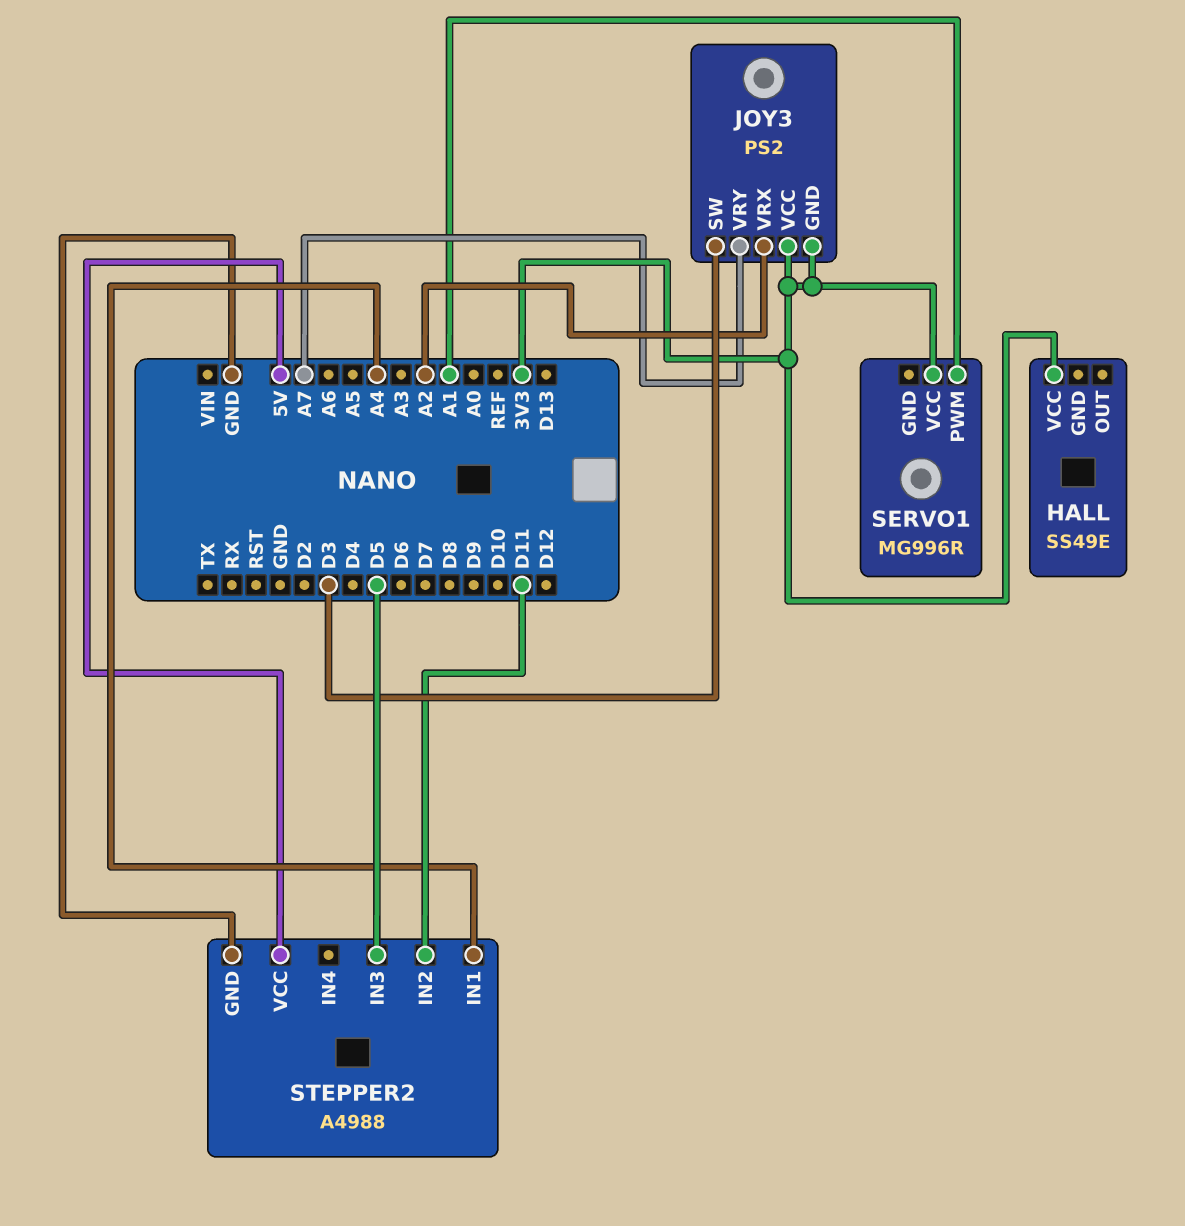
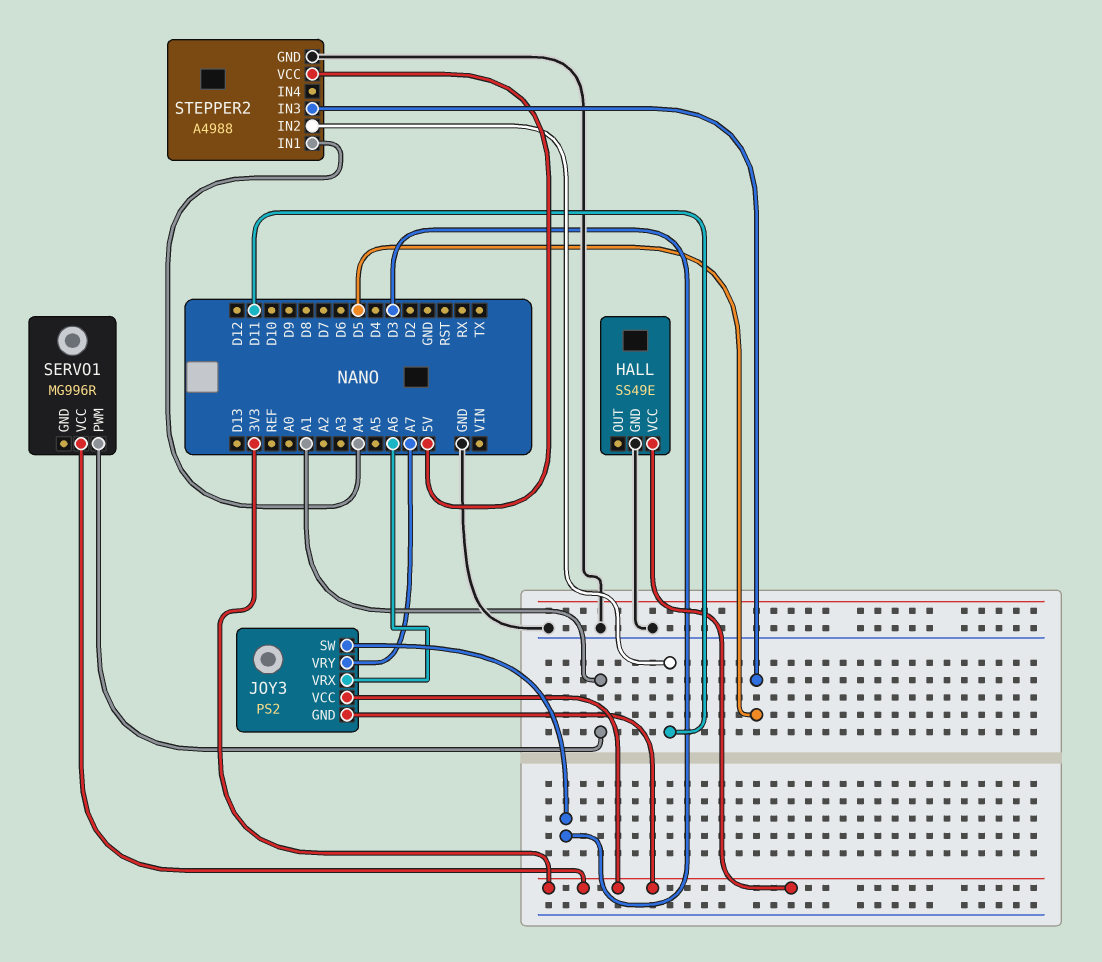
HALL pin GND: none -> GND
JOY3 pin VRX: A2 -> A6

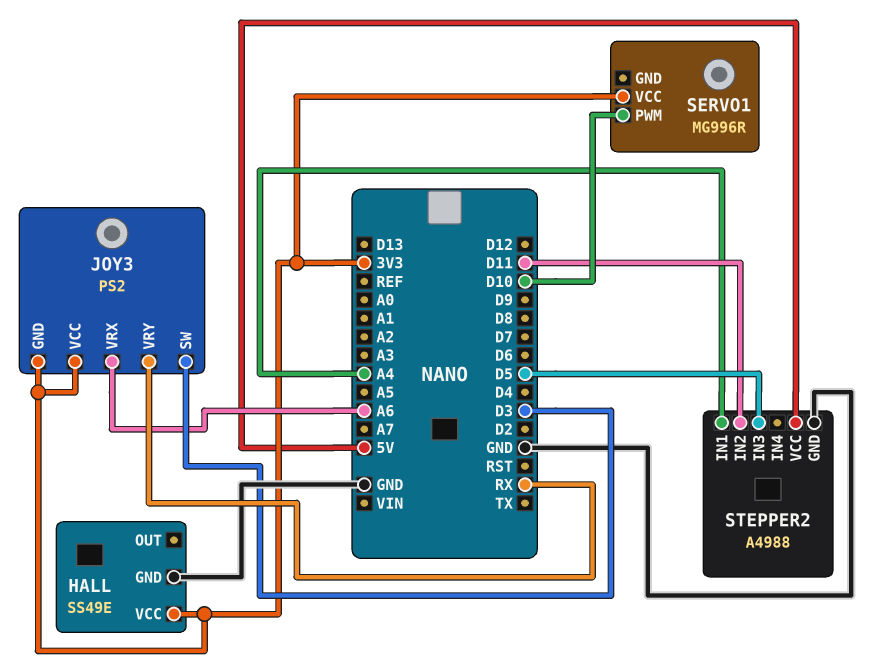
JOY3 pin VRY: A7 -> RX
SERVO1 pin PWM: A1 -> D10

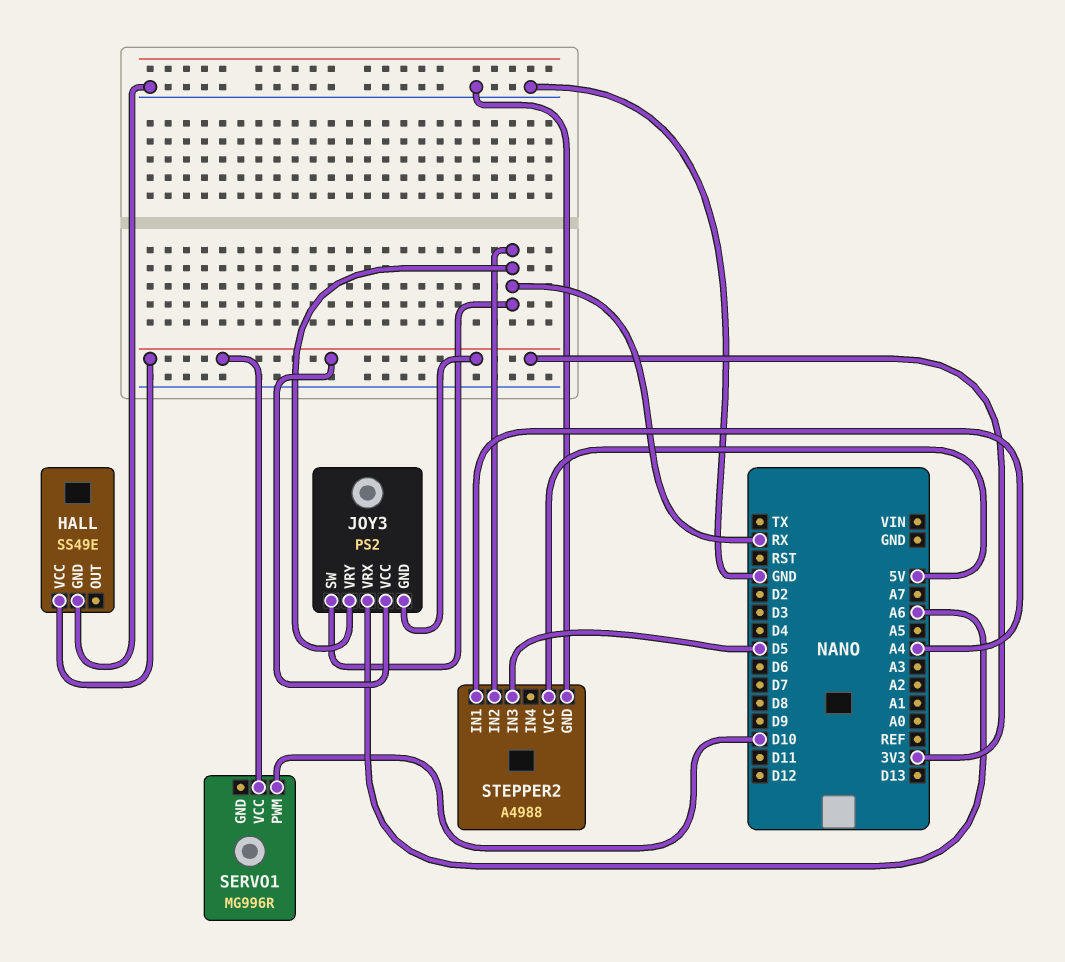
JOY3 pin SW: D3 -> RX
STEPPER2 pin IN2: D11 -> RX

